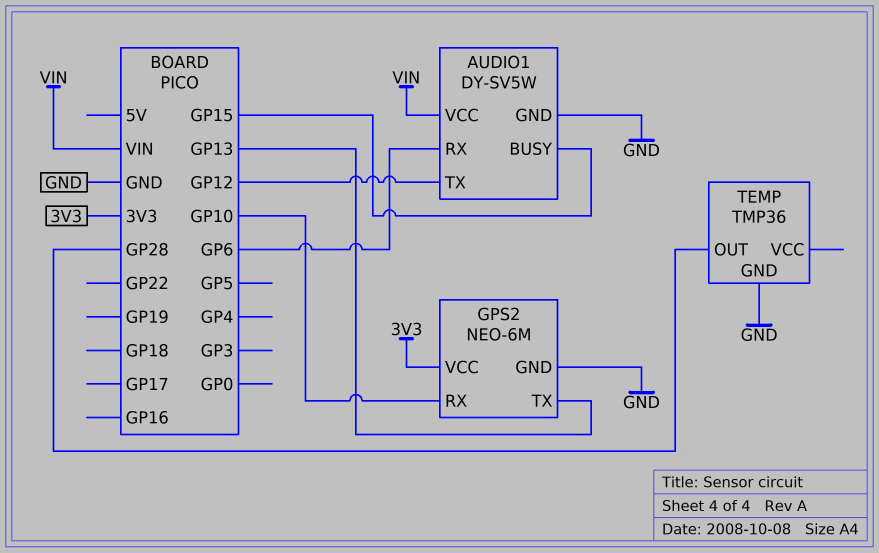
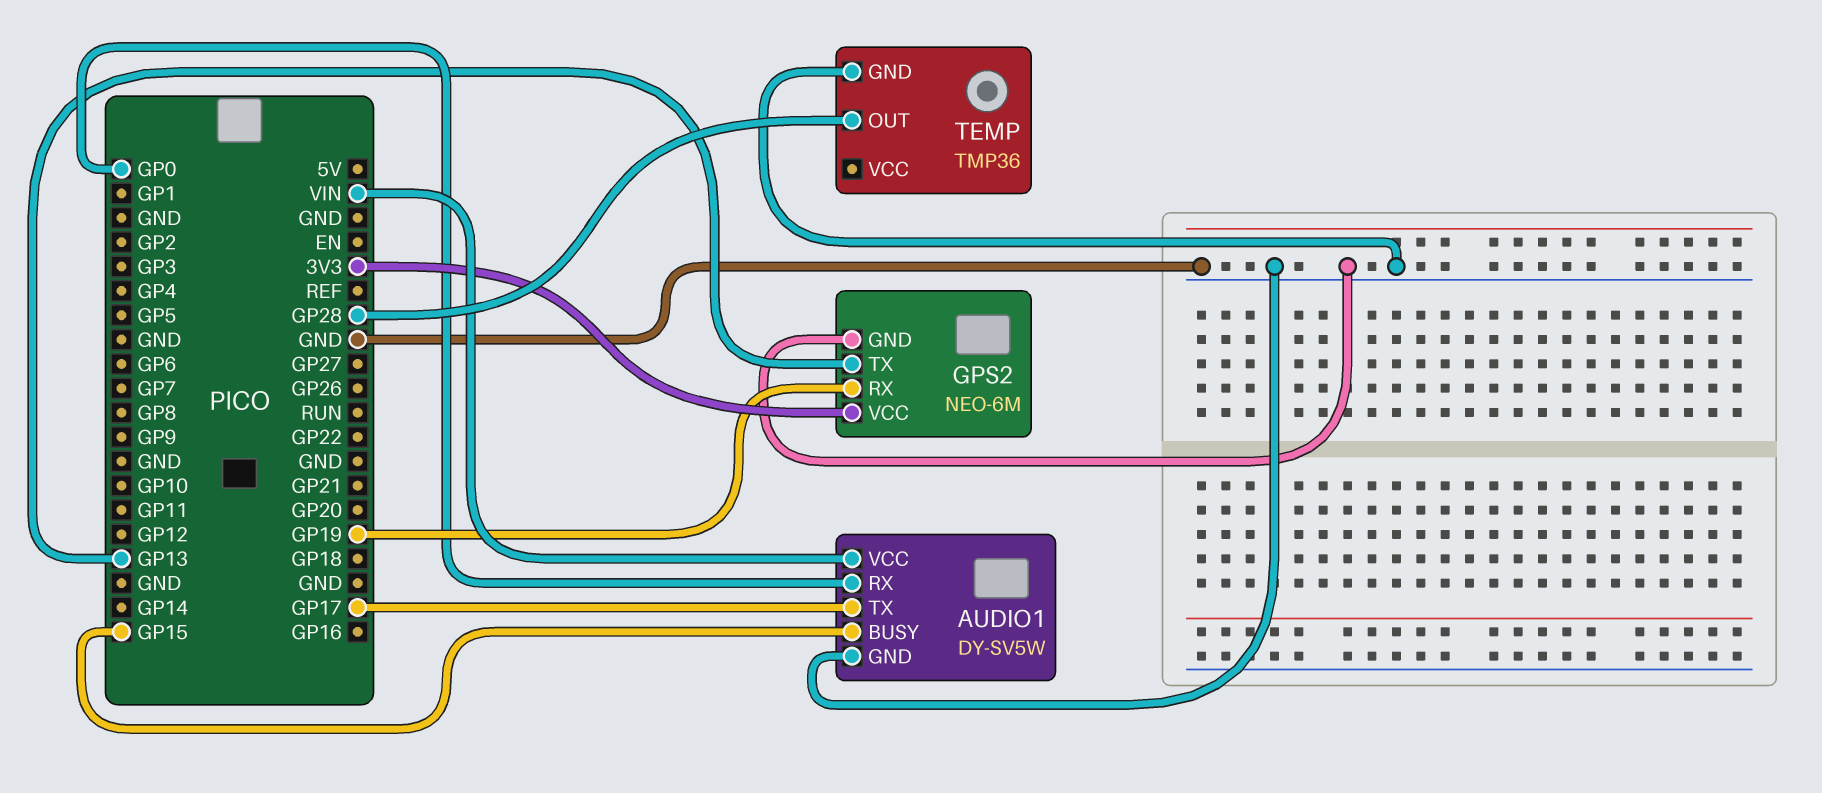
AUDIO1 pin RX: GP6 -> GP0
AUDIO1 pin TX: GP12 -> GP17
GPS2 pin RX: GP10 -> GP19

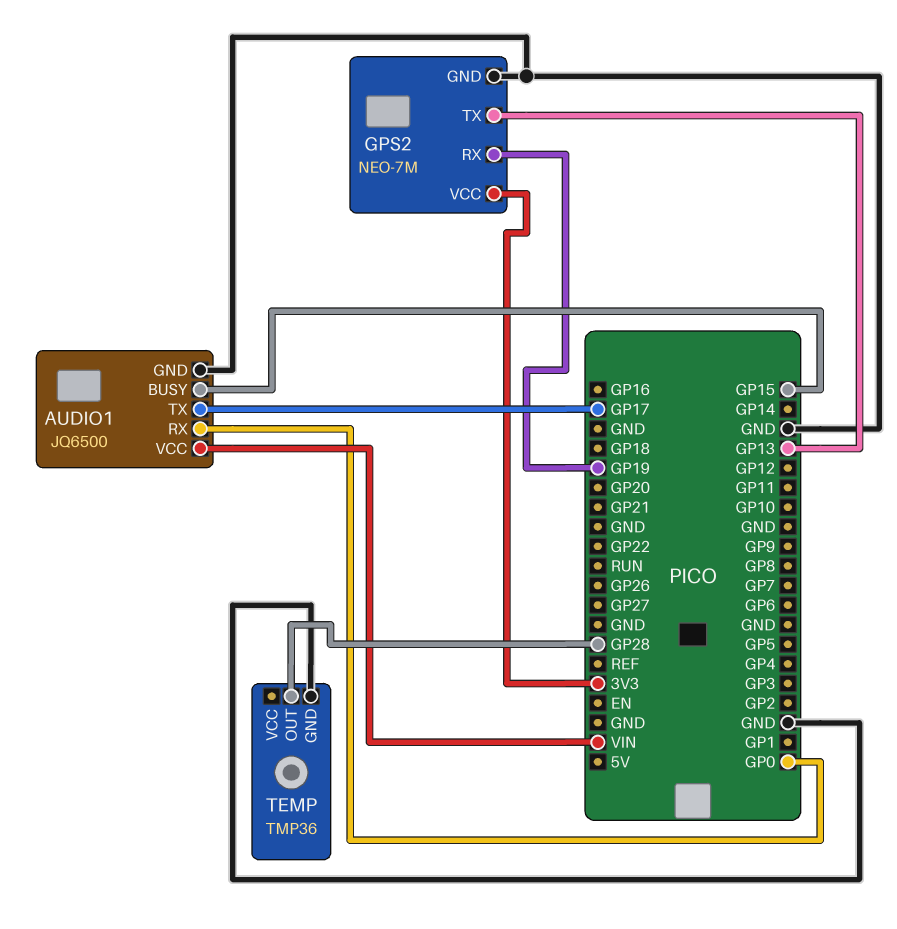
AUDIO1: DY-SV5W -> JQ6500
GPS2: NEO-6M -> NEO-7M

